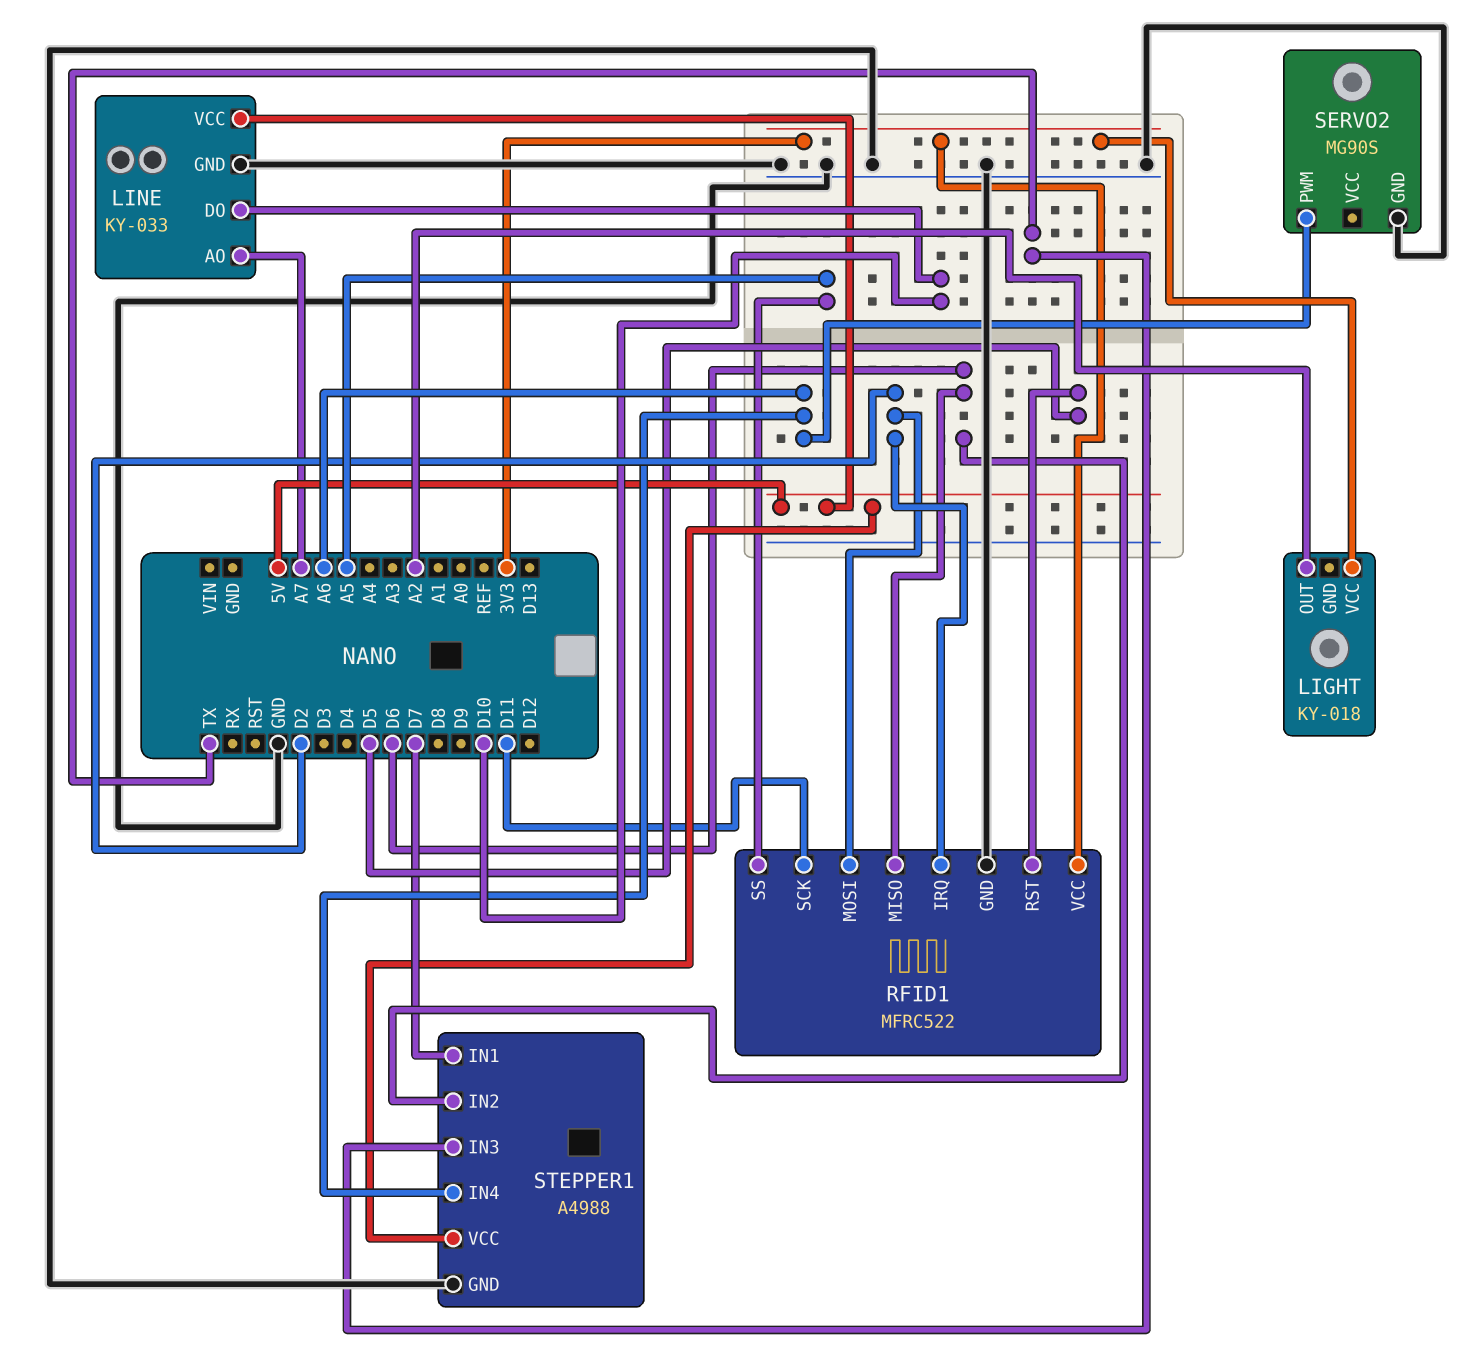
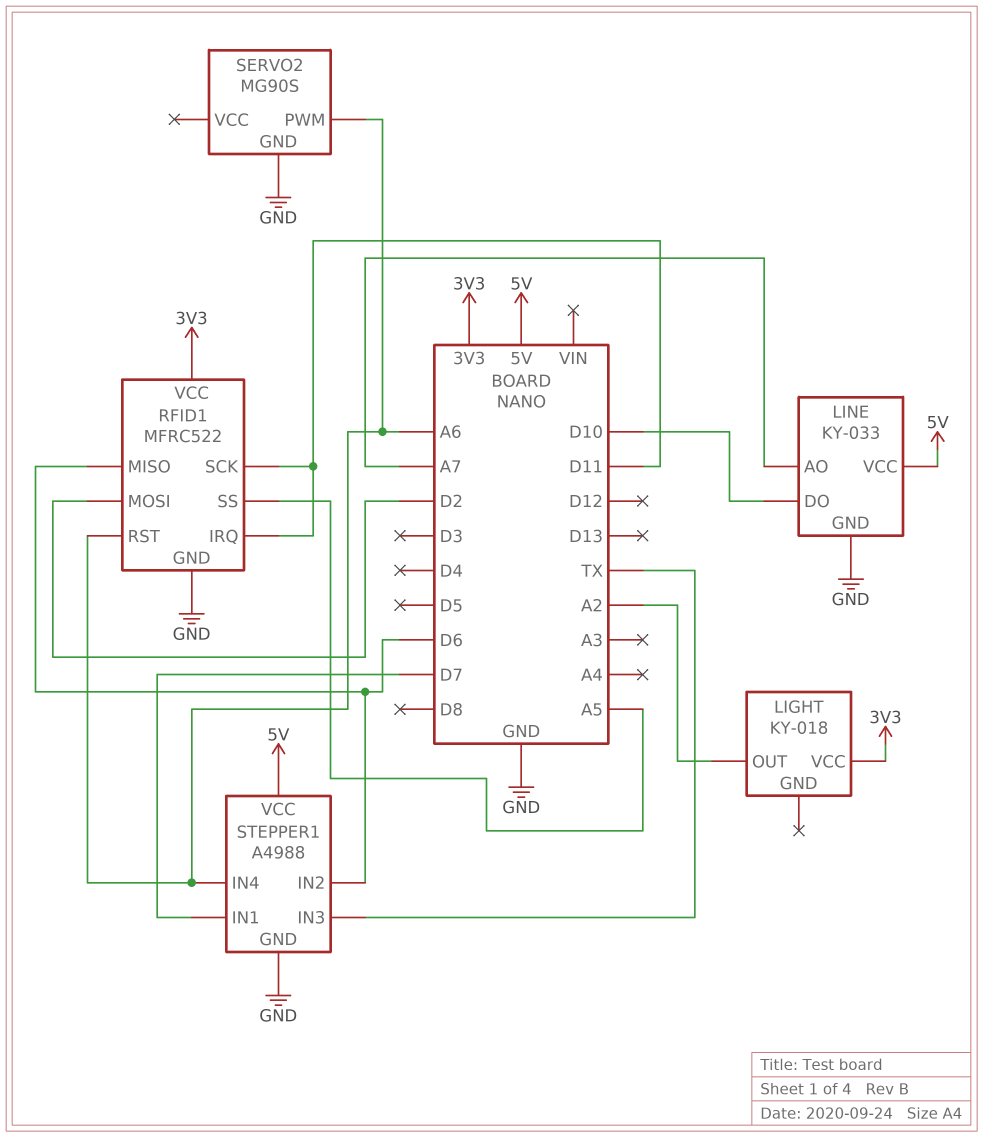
RFID1 pin IRQ: D2 -> D11
RFID1 pin RST: D5 -> A6

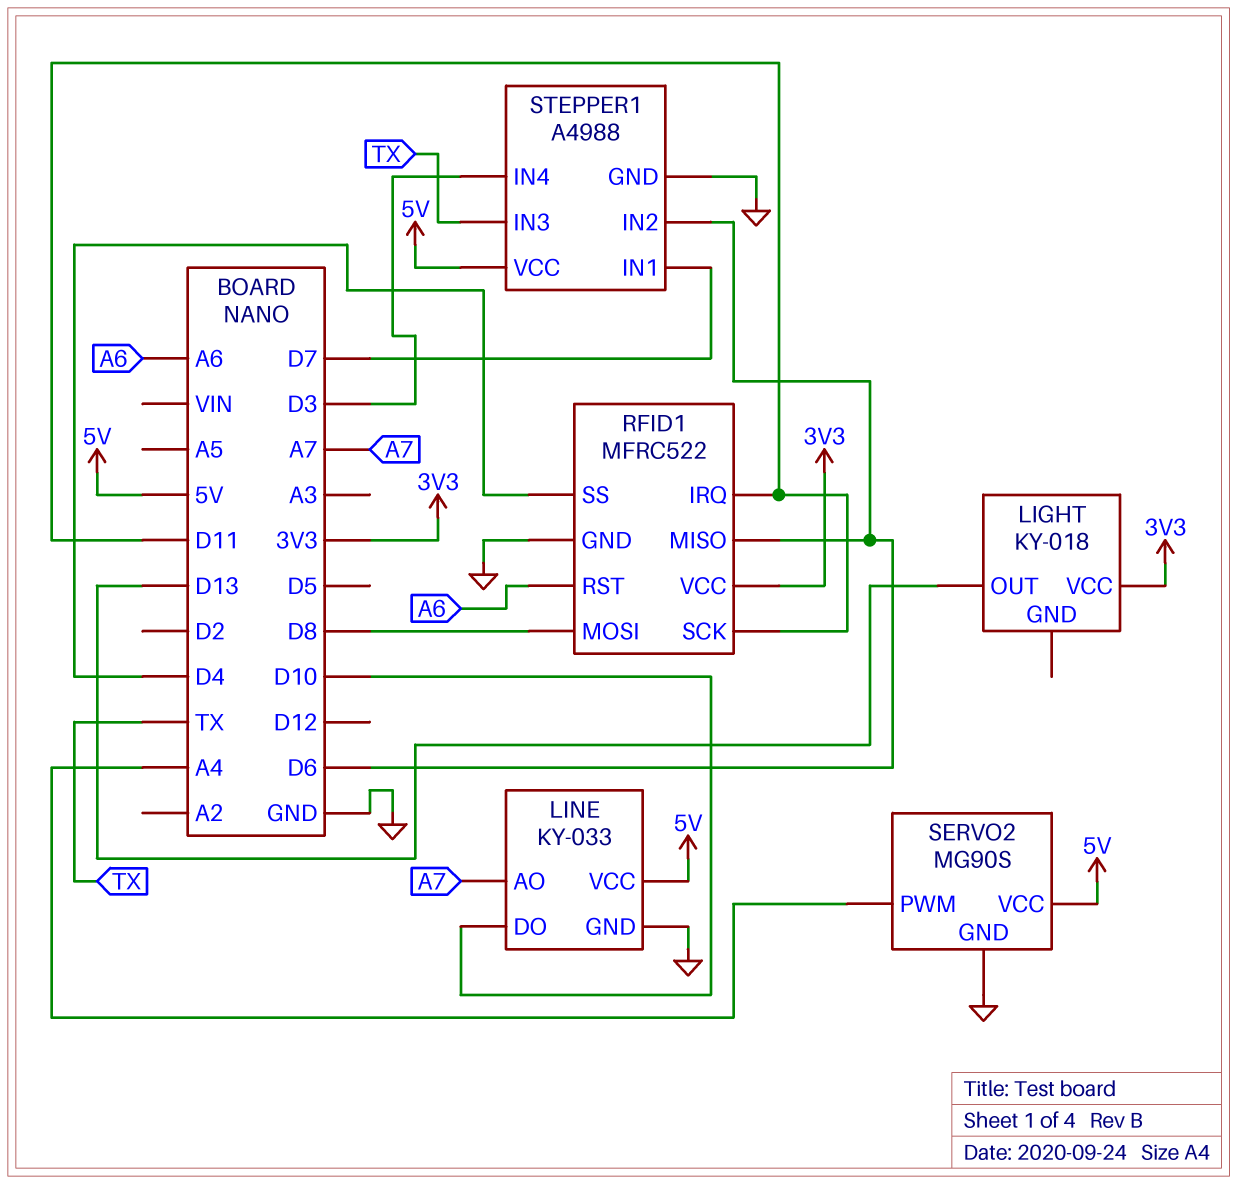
LIGHT pin OUT: A2 -> D13
RFID1 pin MOSI: D2 -> D8
RFID1 pin SS: A5 -> D4
SERVO2 pin PWM: A6 -> A4
SERVO2 pin VCC: none -> 5V
STEPPER1 pin IN4: A6 -> D3

